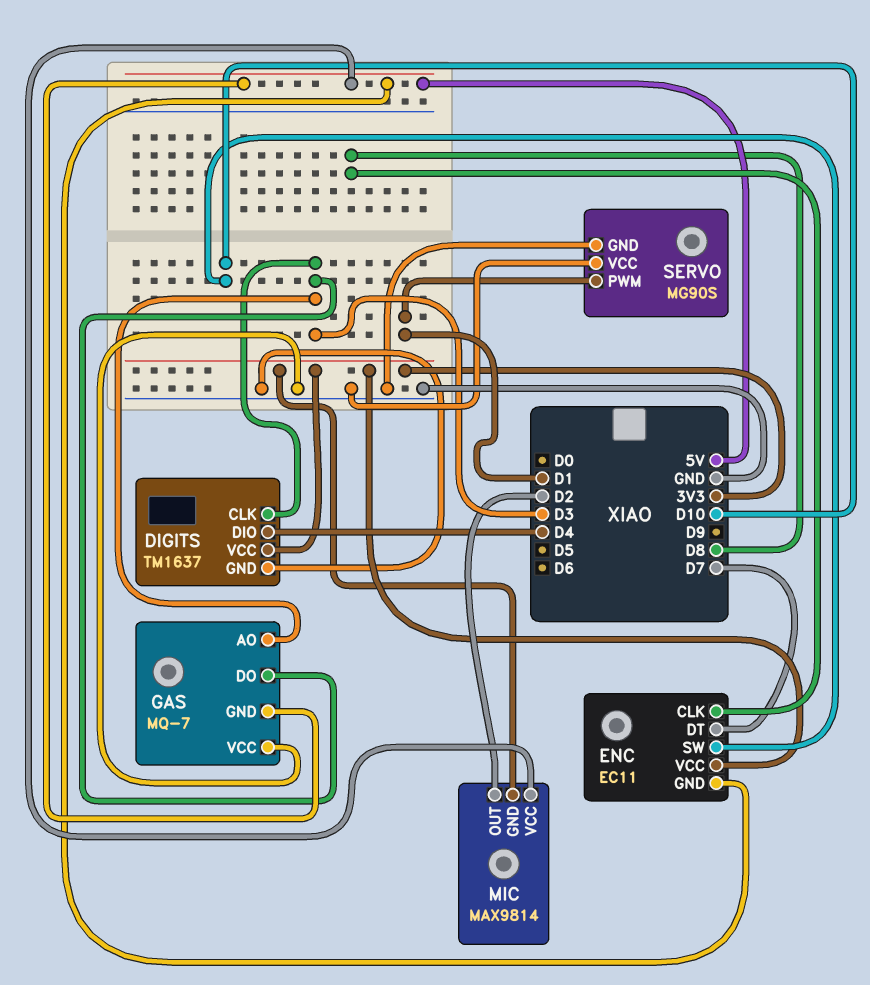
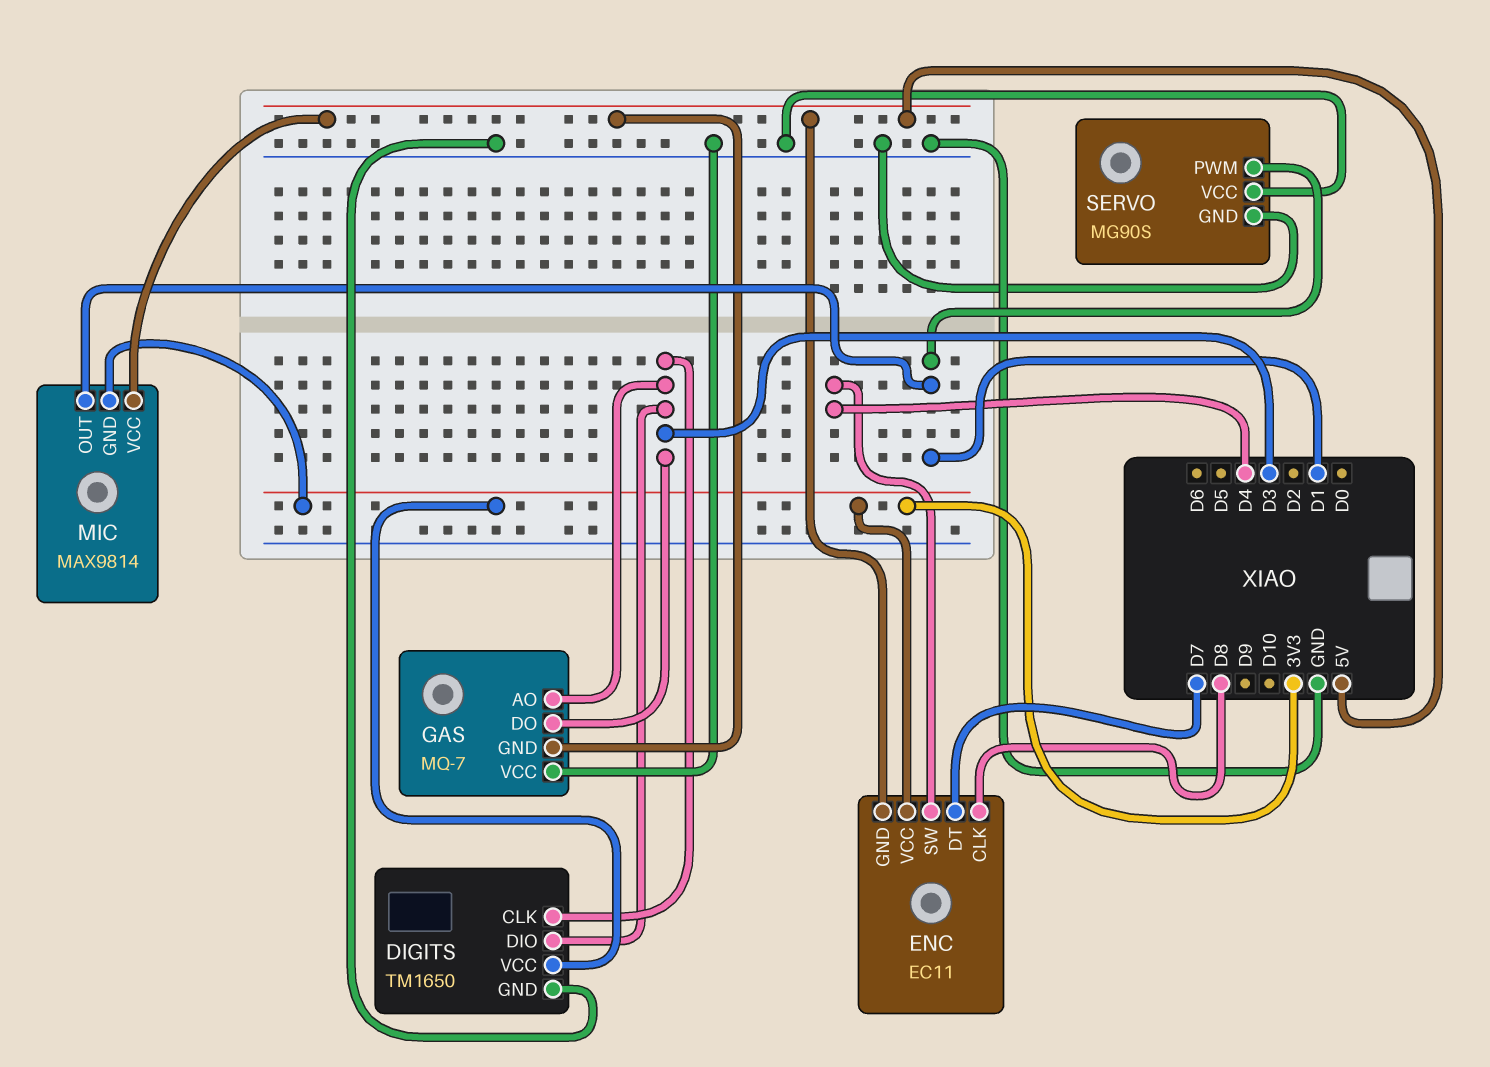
DIGITS: TM1637 -> TM1650
DIGITS pin DIO: D4 -> D3
ENC pin SW: D10 -> D4
MIC pin OUT: D2 -> D1

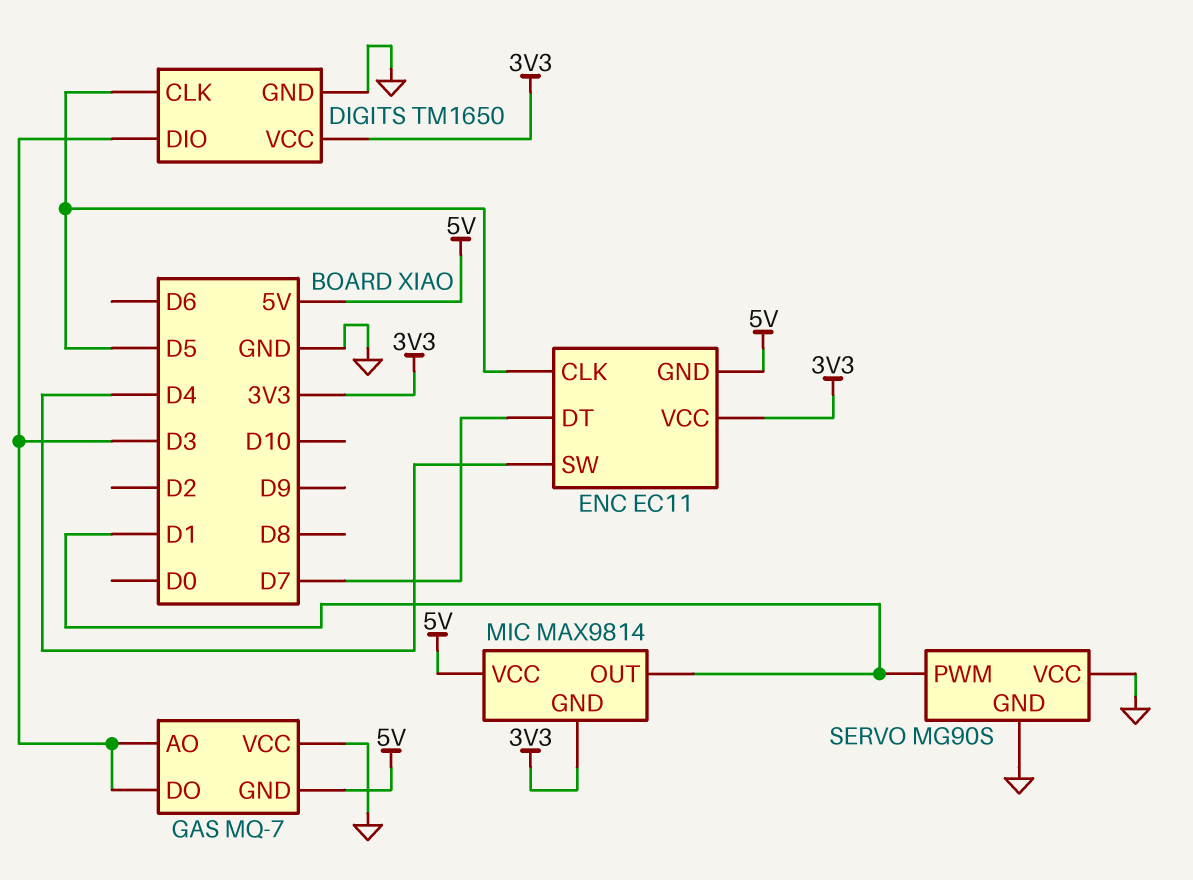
DIGITS pin CLK: D3 -> D5
ENC pin CLK: D8 -> D5

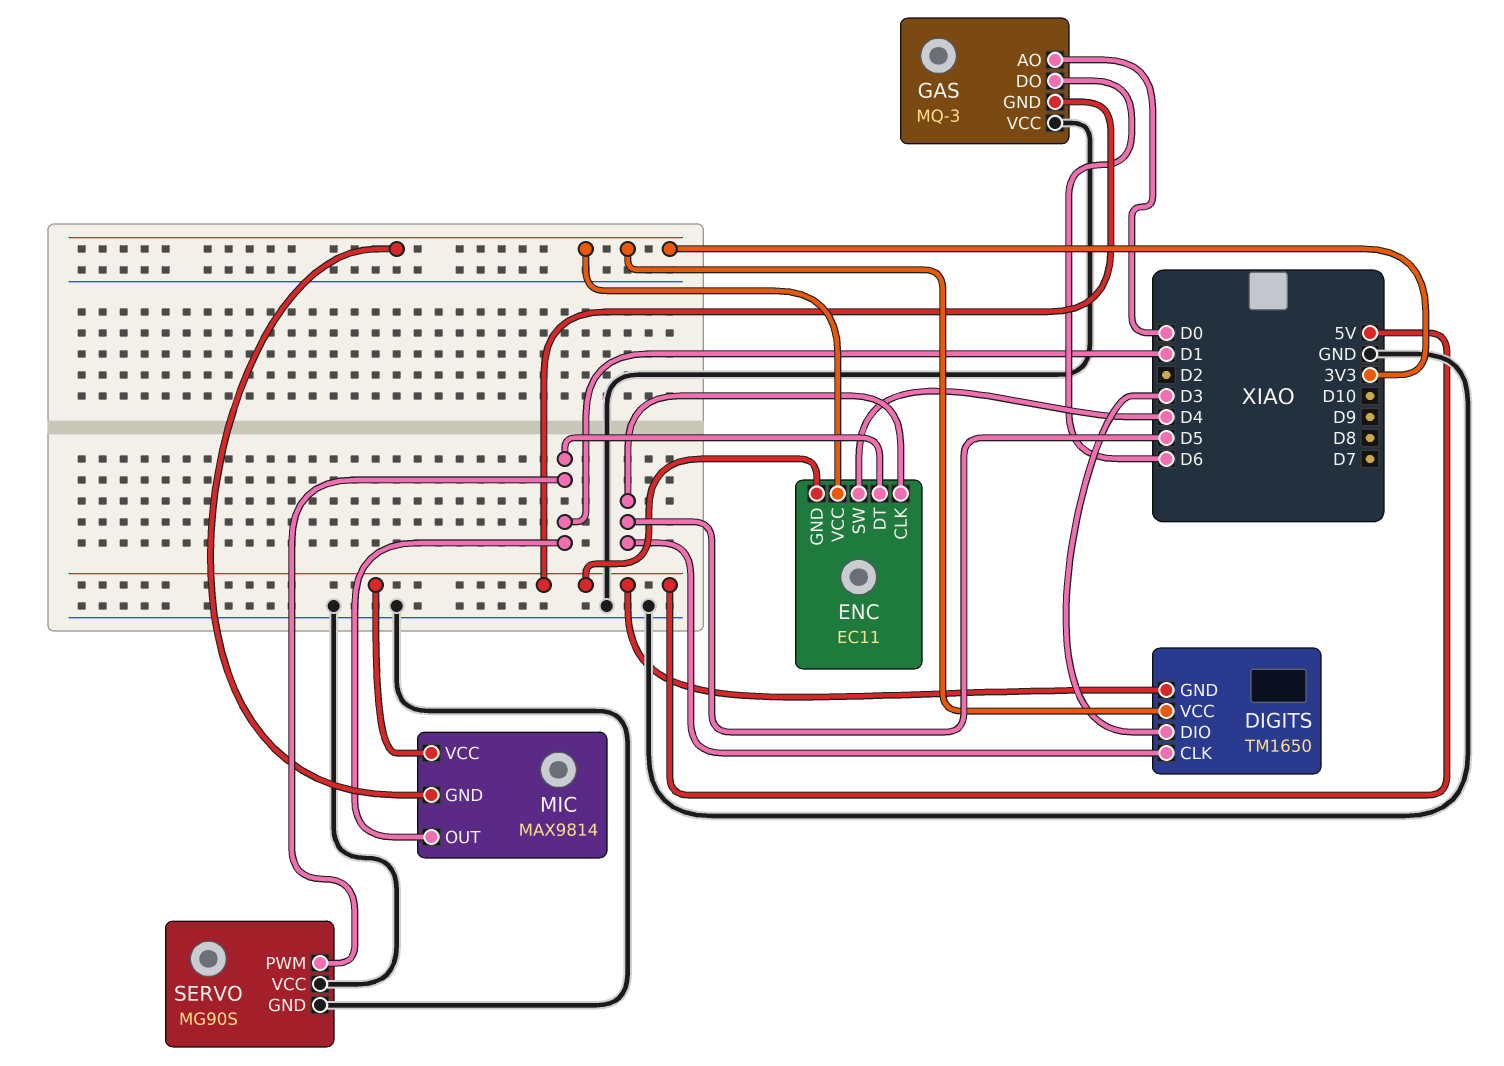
DIGITS pin GND: GND -> 5V
ENC pin DT: D7 -> D1
GAS: MQ-7 -> MQ-3
GAS pin AO: D3 -> D0
GAS pin DO: D3 -> D6

